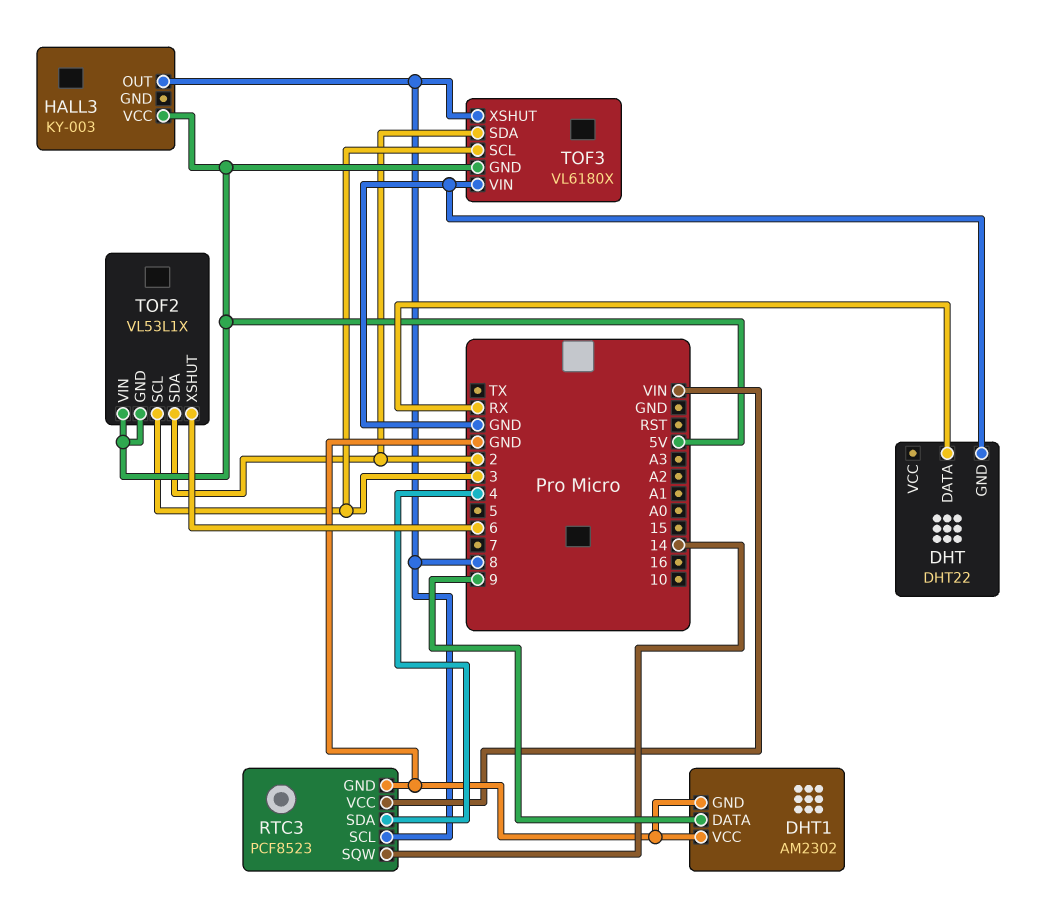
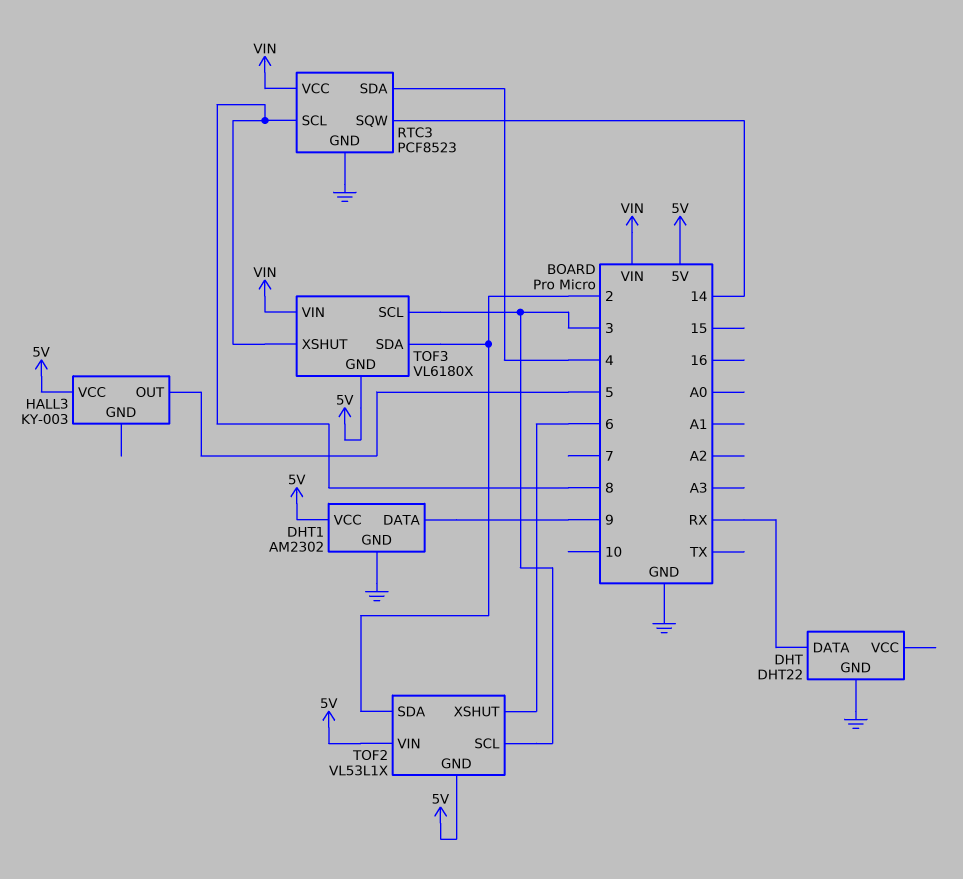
DHT1 pin VCC: GND -> 5V
HALL3 pin OUT: 8 -> 5
TOF3 pin VIN: GND -> VIN

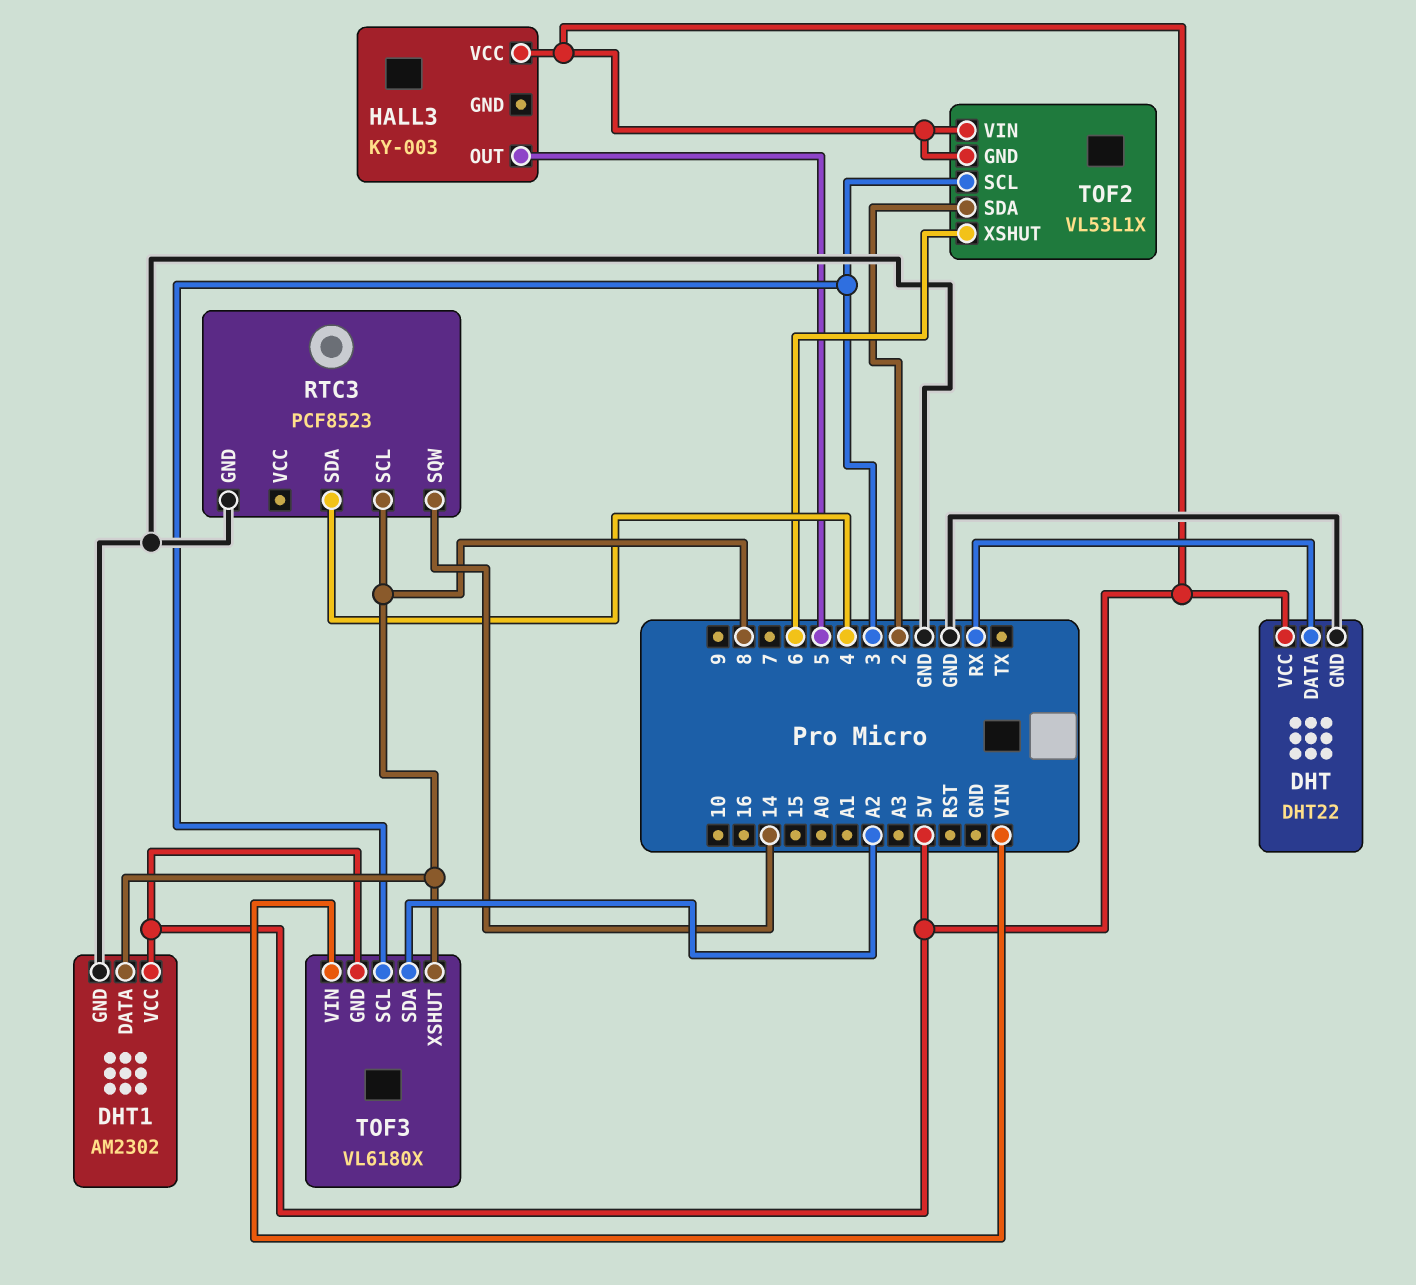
DHT pin VCC: none -> 5V
DHT1 pin DATA: 9 -> 8
RTC3 pin VCC: VIN -> none
TOF3 pin SDA: 2 -> A2

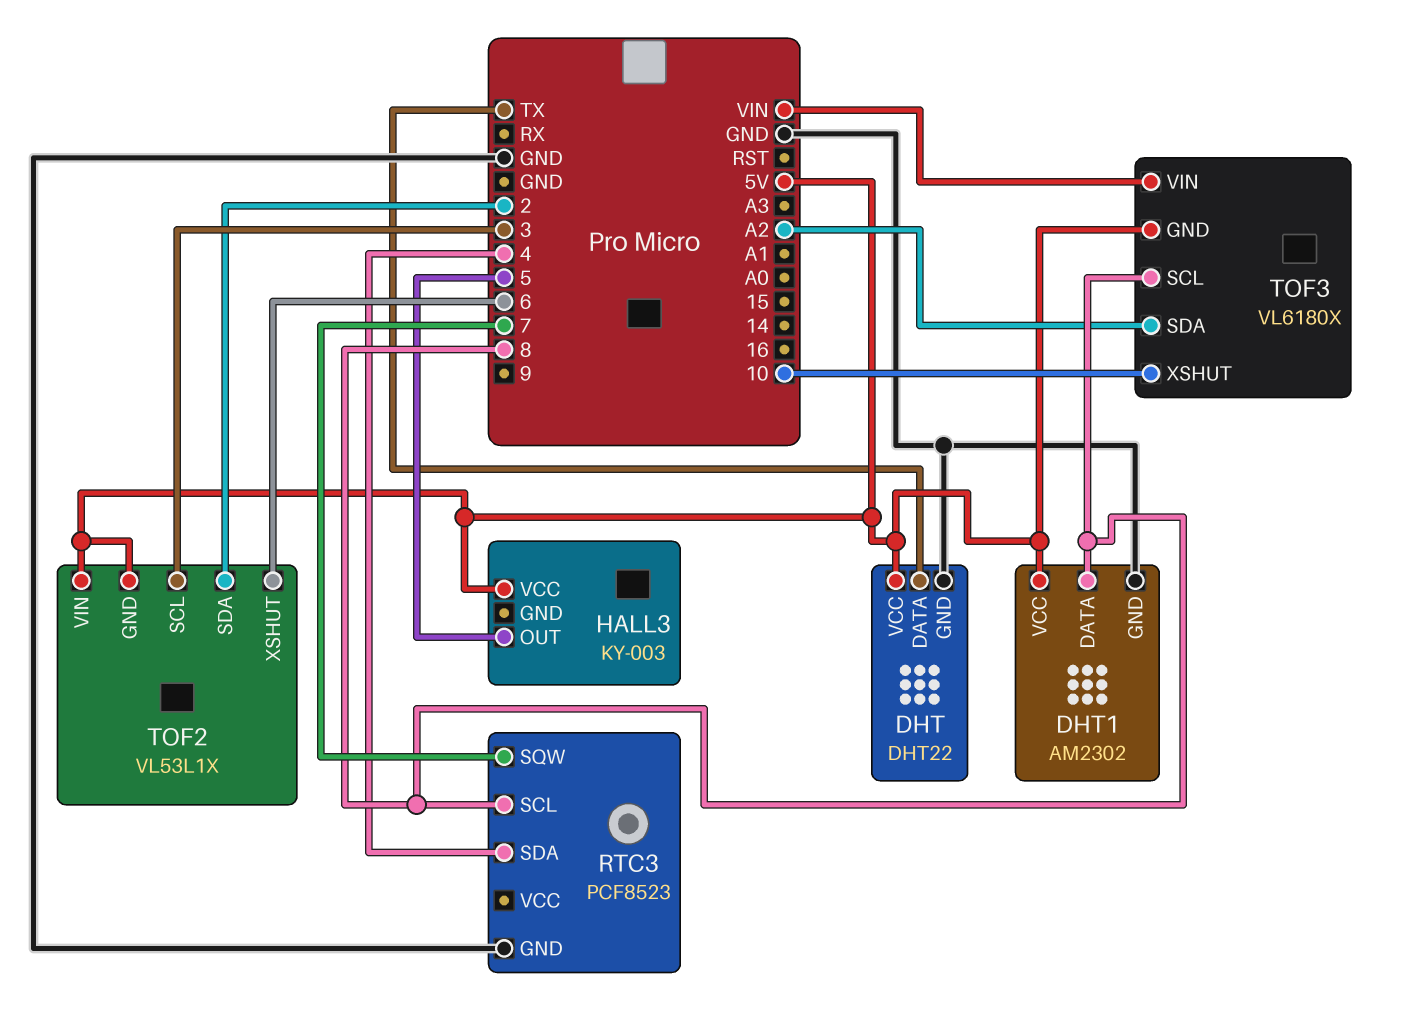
DHT pin DATA: RX -> TX
RTC3 pin SQW: 14 -> 7
TOF3 pin SCL: 3 -> 8
TOF3 pin XSHUT: 8 -> 10

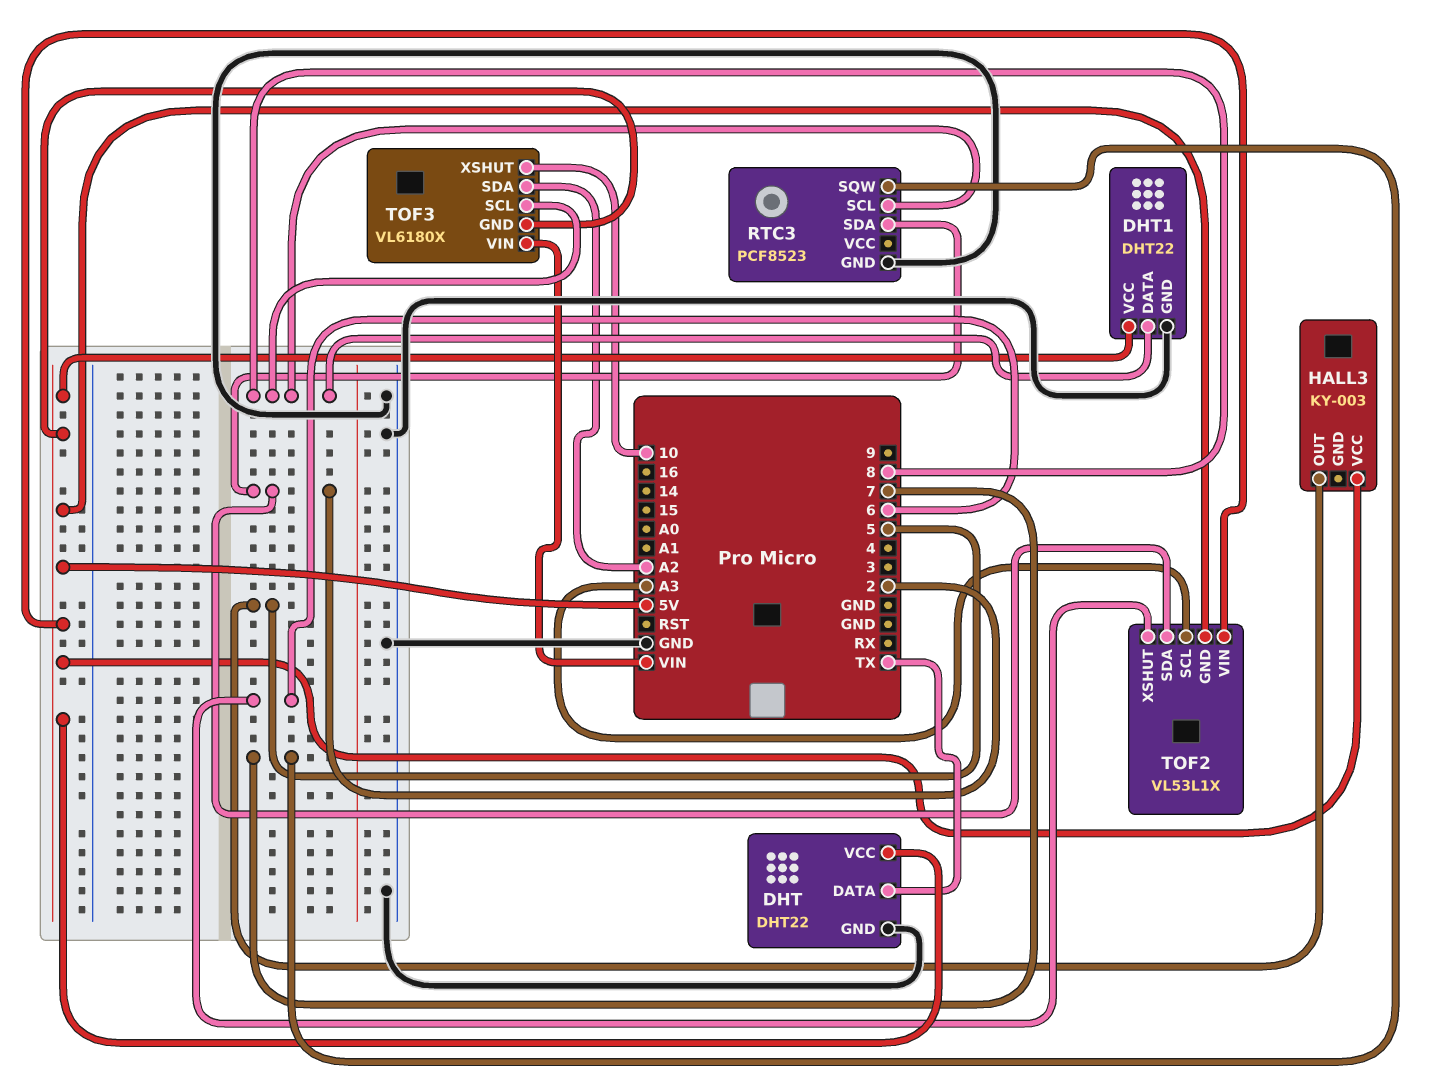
DHT1: AM2302 -> DHT22
RTC3 pin SDA: 4 -> 2
TOF2 pin SCL: 3 -> A3

